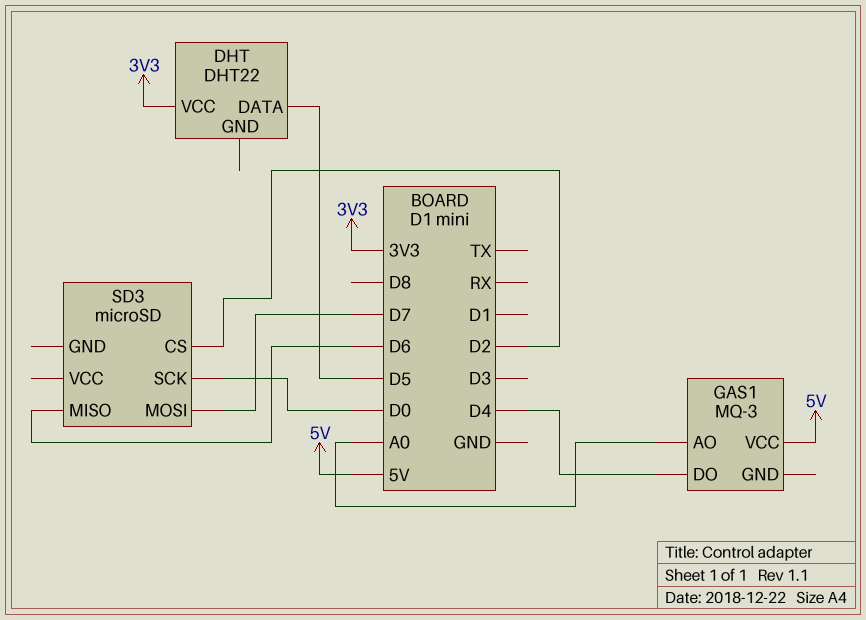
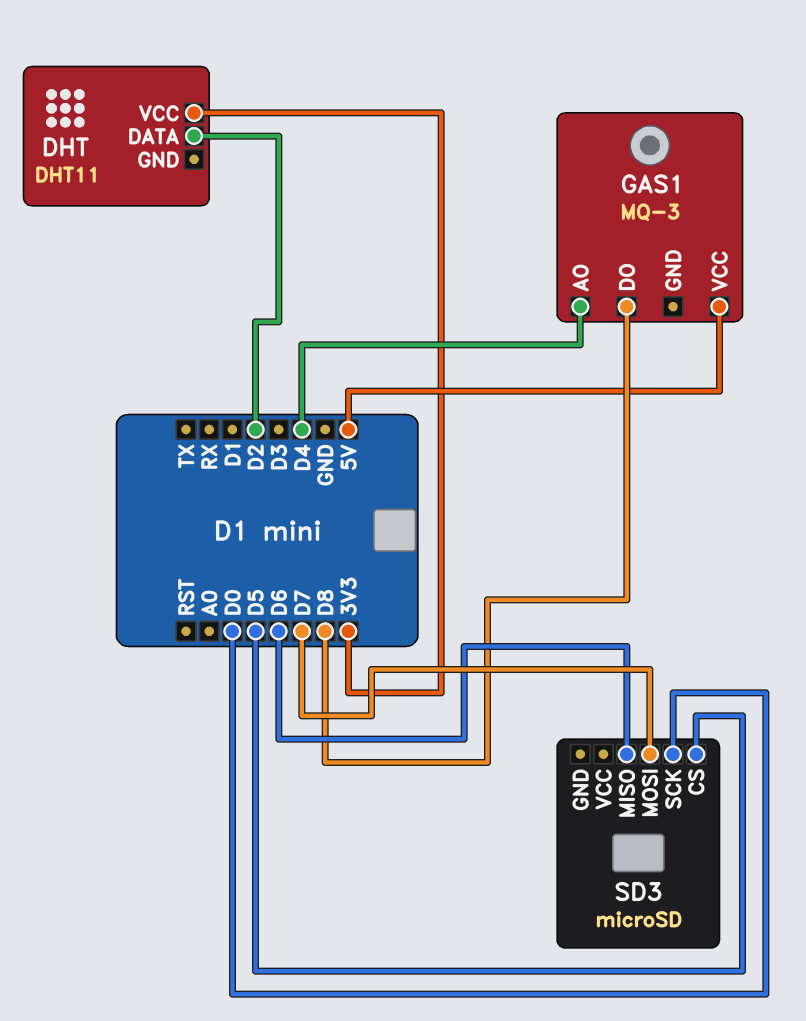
DHT: DHT22 -> DHT11
DHT pin DATA: D5 -> D2
GAS1 pin AO: A0 -> D4
GAS1 pin DO: D4 -> D8
SD3 pin CS: D2 -> D5

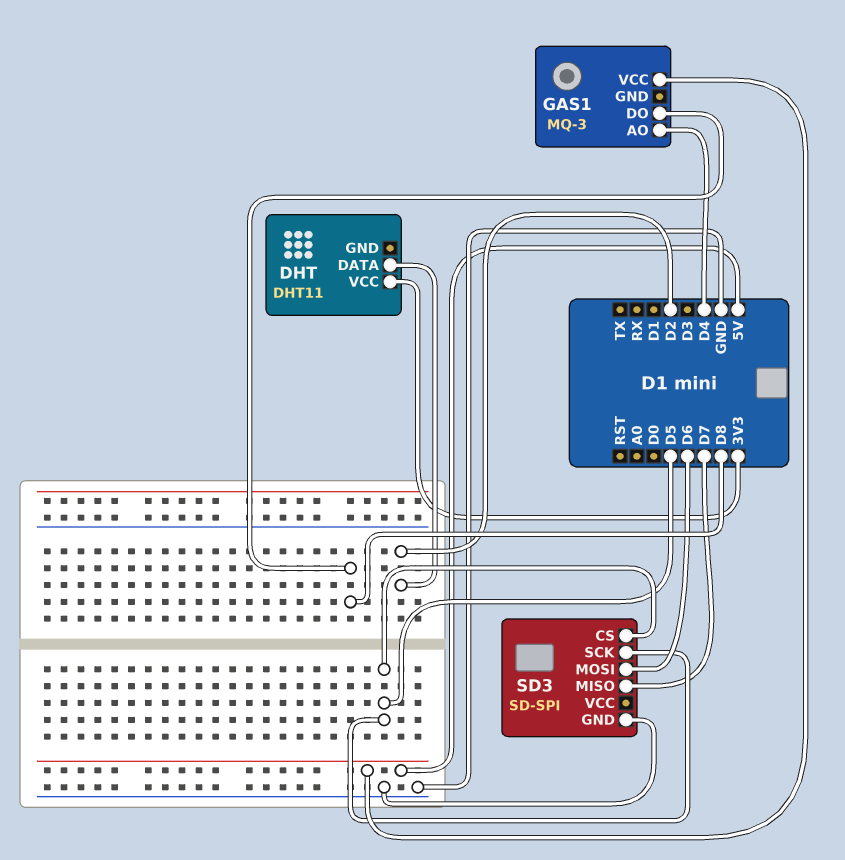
SD3: microSD -> SD-SPI
SD3 pin GND: none -> GND
SD3 pin MISO: D6 -> D7
SD3 pin MOSI: D7 -> D6
SD3 pin SCK: D0 -> D5

